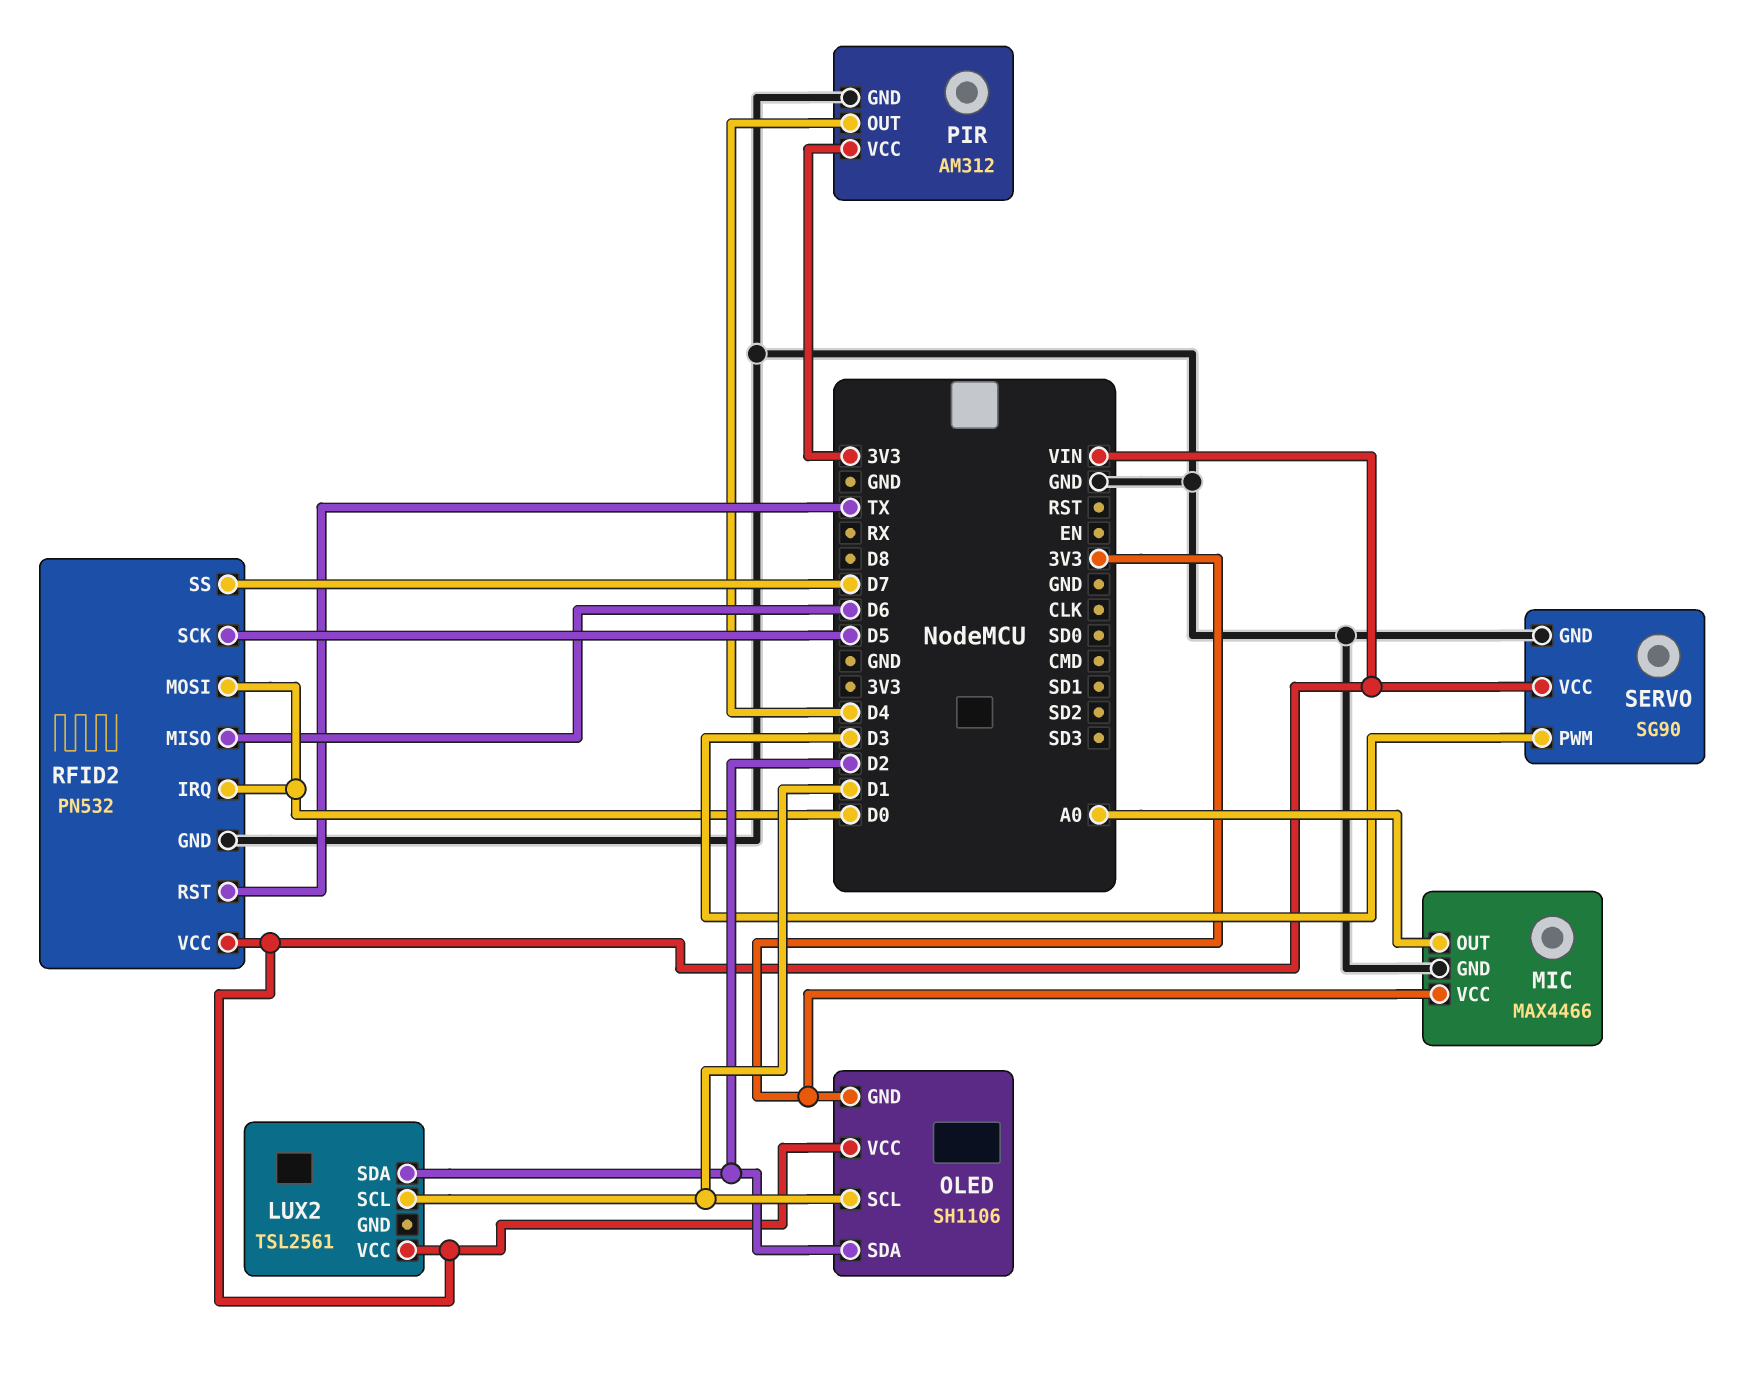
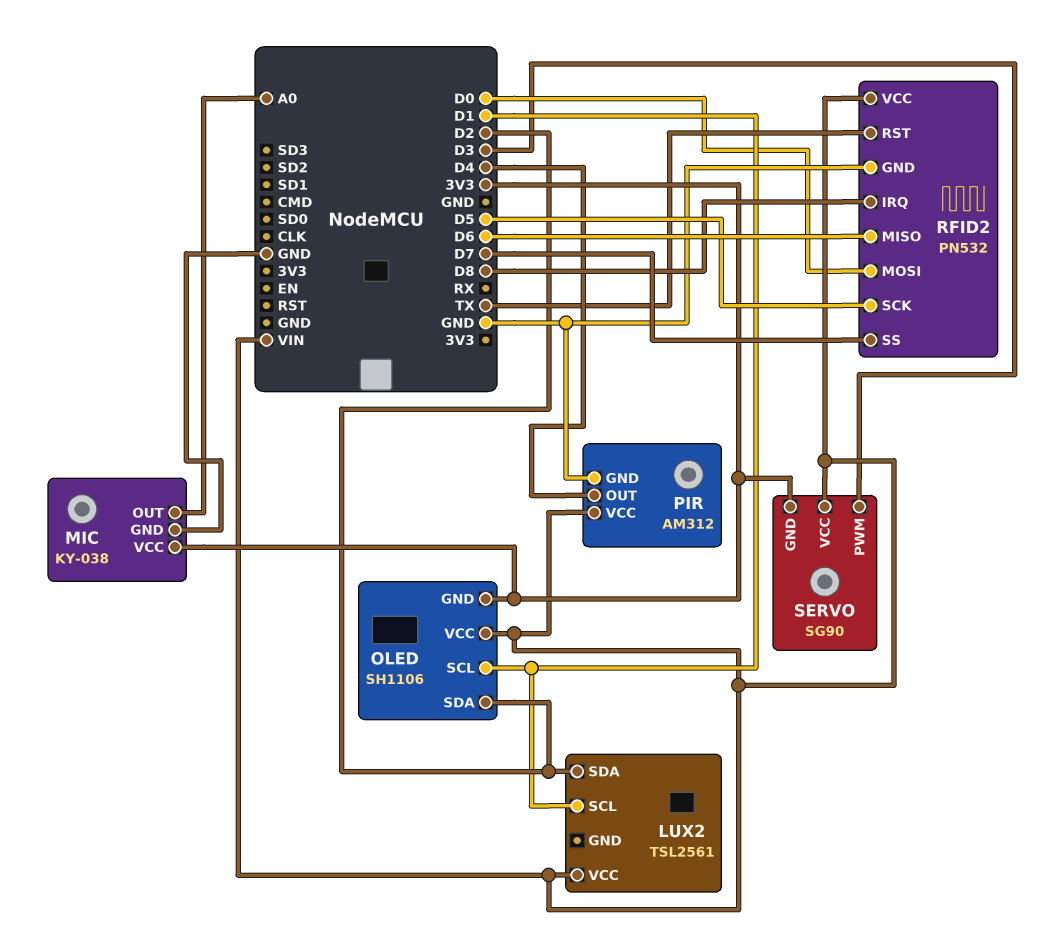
MIC: MAX4466 -> KY-038
PIR pin VCC: 3V3 -> VIN
RFID2 pin IRQ: D0 -> D8
SERVO pin GND: GND -> 3V3

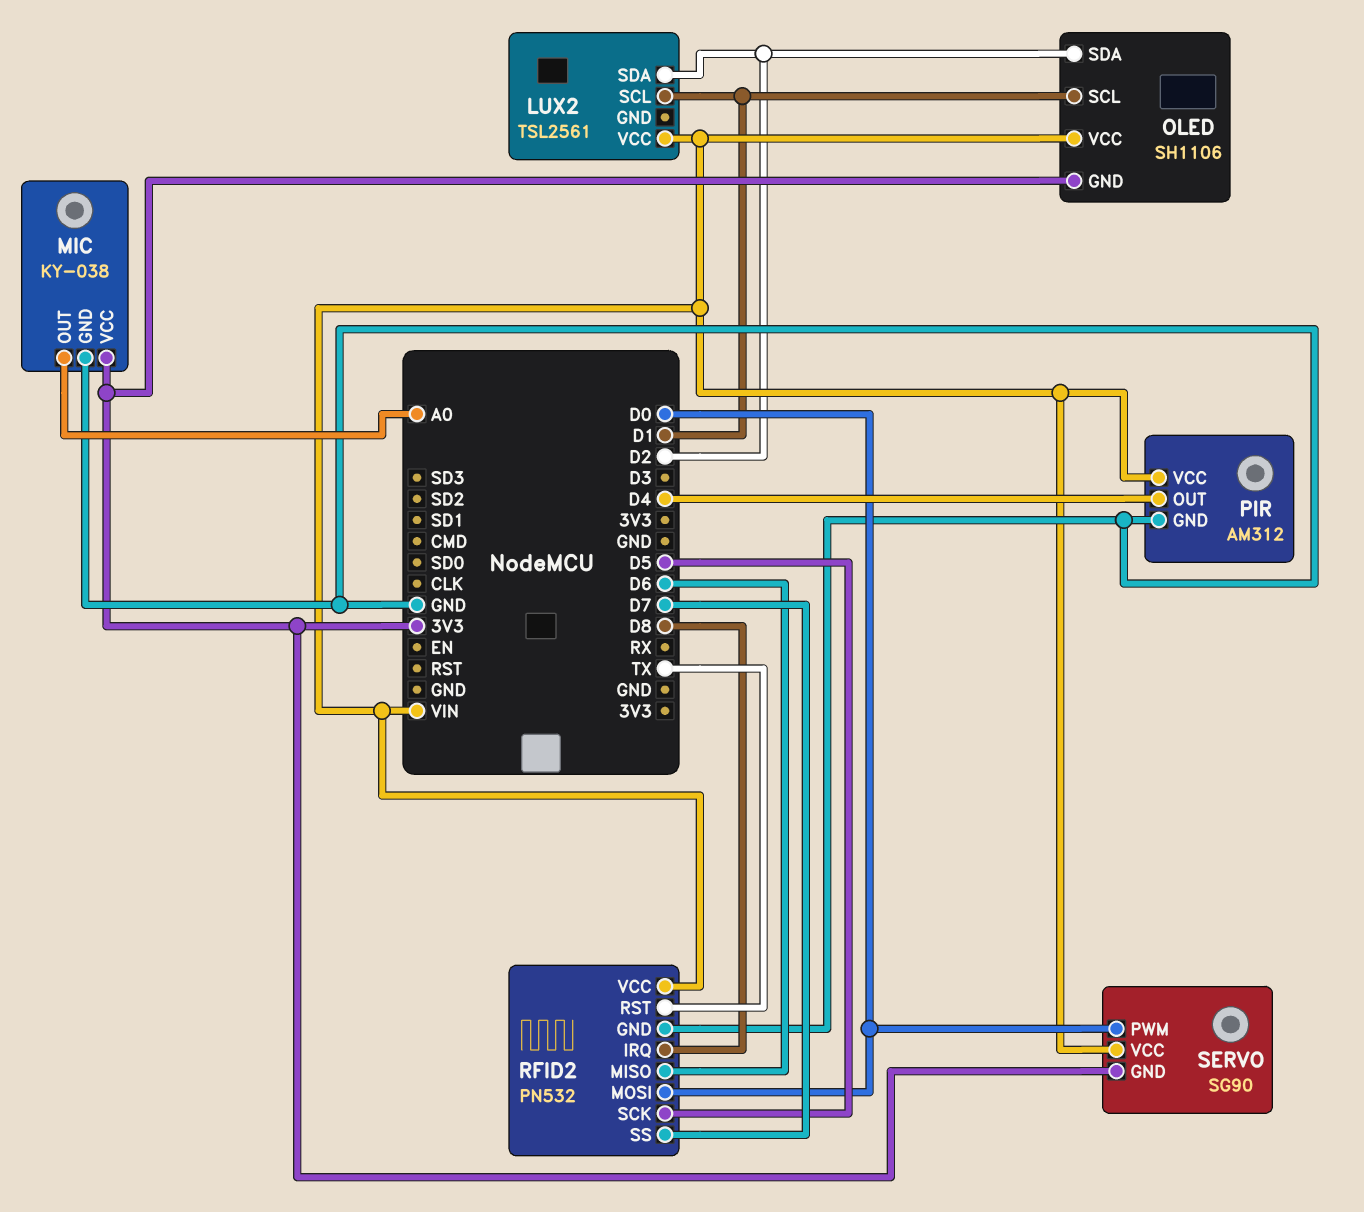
SERVO pin PWM: D3 -> D0

